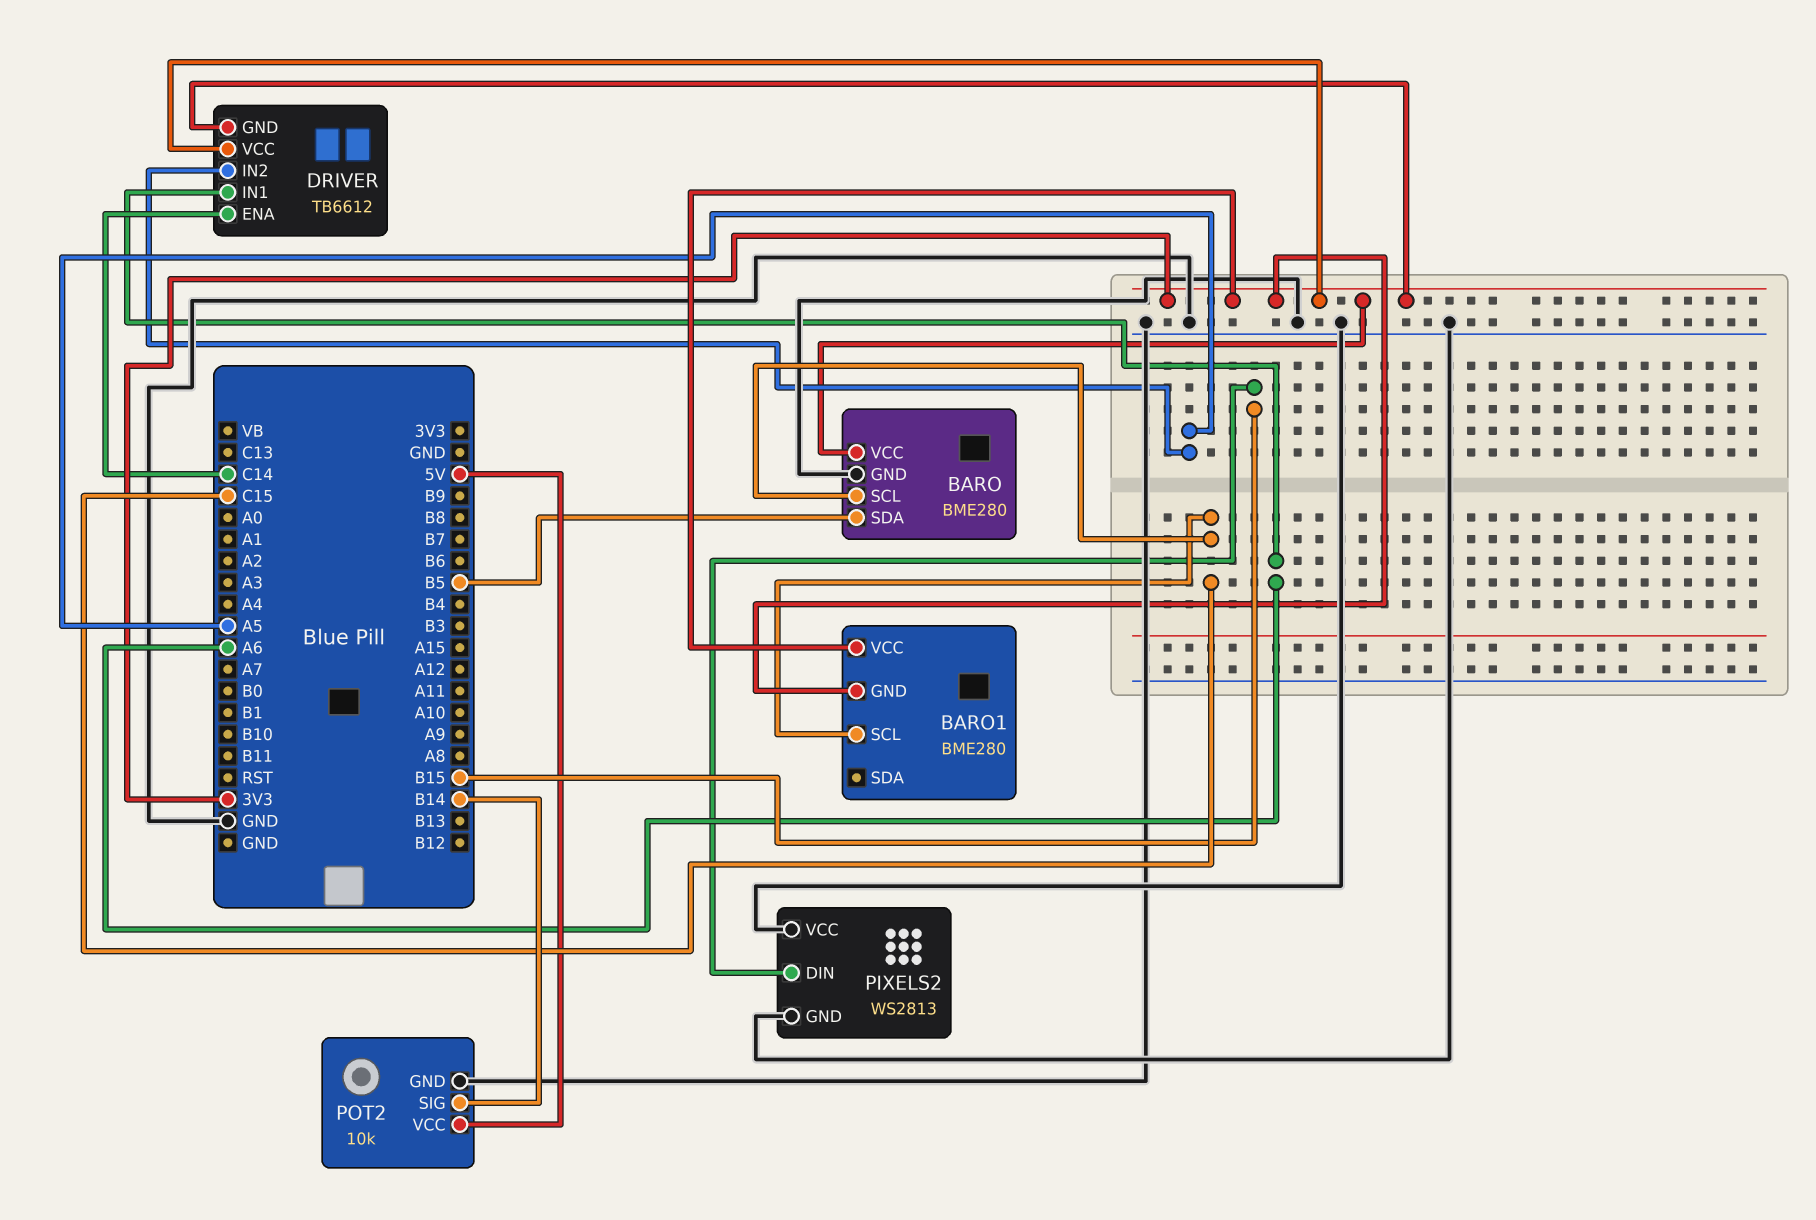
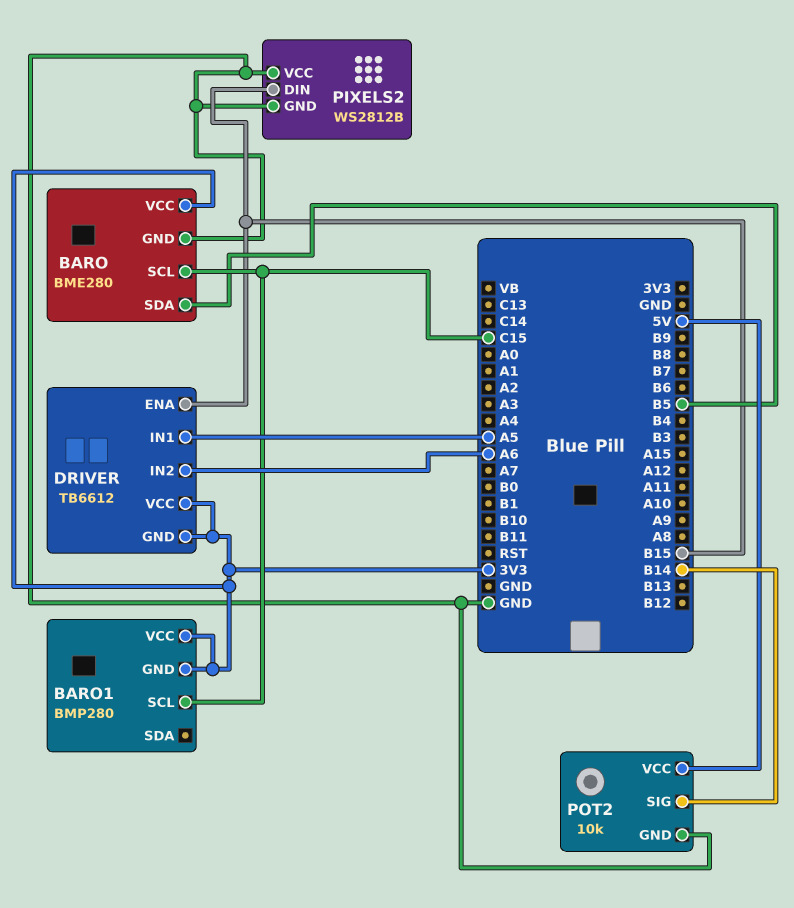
BARO1: BME280 -> BMP280
DRIVER pin ENA: C14 -> B15
DRIVER pin IN1: A6 -> A5
DRIVER pin IN2: A5 -> A6
PIXELS2: WS2813 -> WS2812B

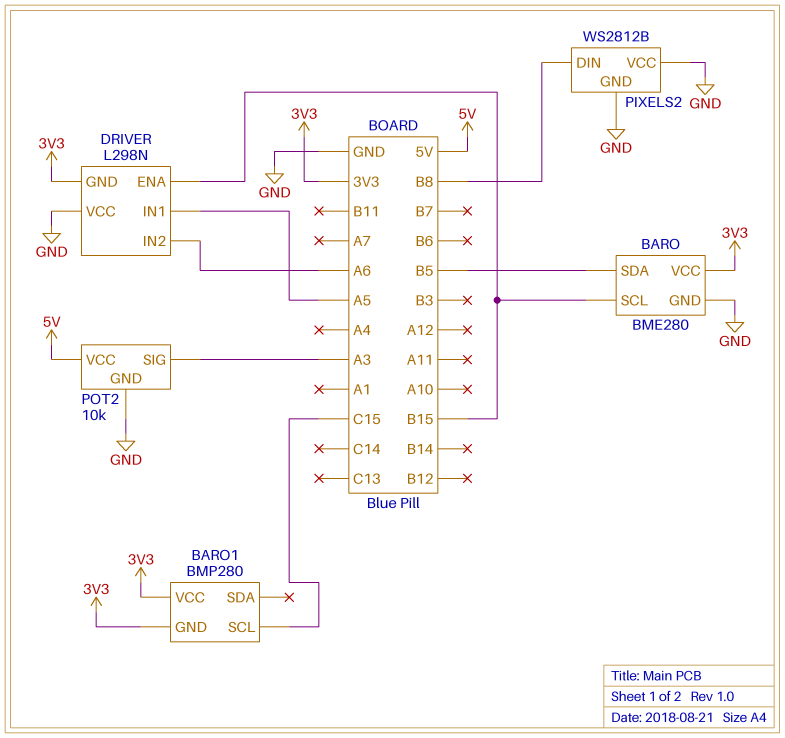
BARO pin SCL: C15 -> B15
DRIVER: TB6612 -> L298N
DRIVER pin VCC: 3V3 -> GND
PIXELS2 pin DIN: B15 -> B8
POT2 pin SIG: B14 -> A3

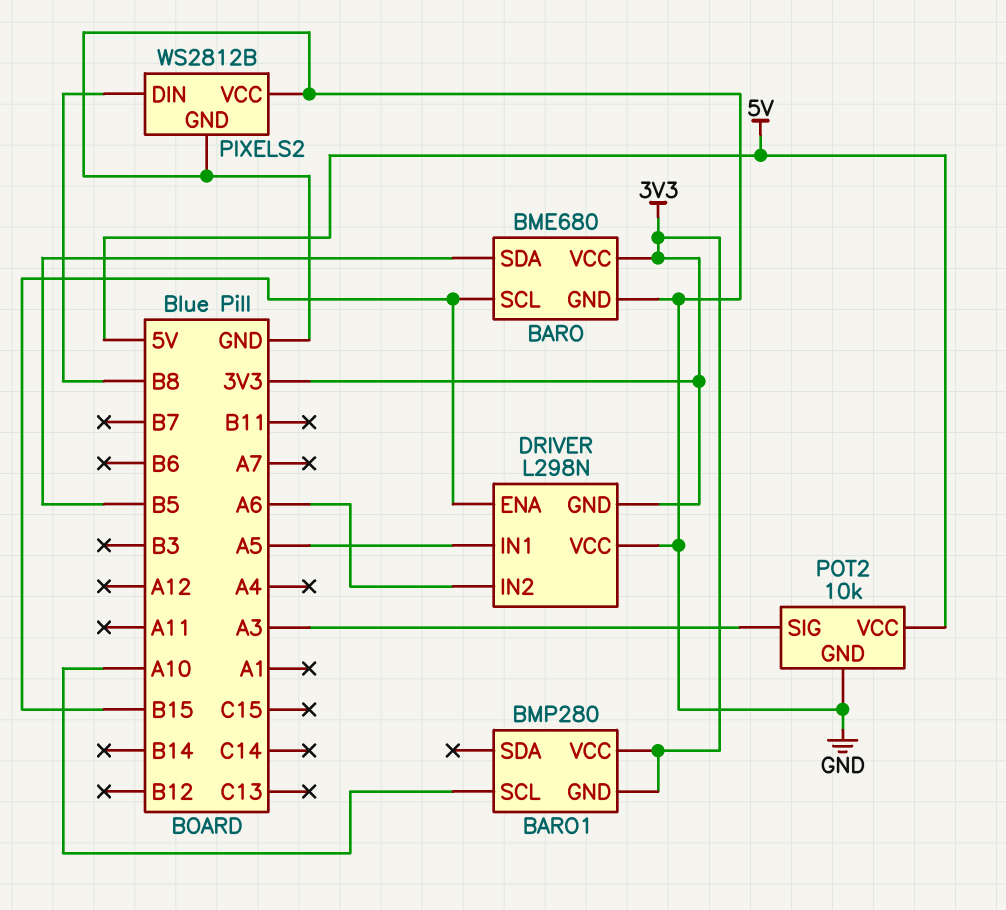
BARO: BME280 -> BME680
BARO1 pin SCL: C15 -> A10

